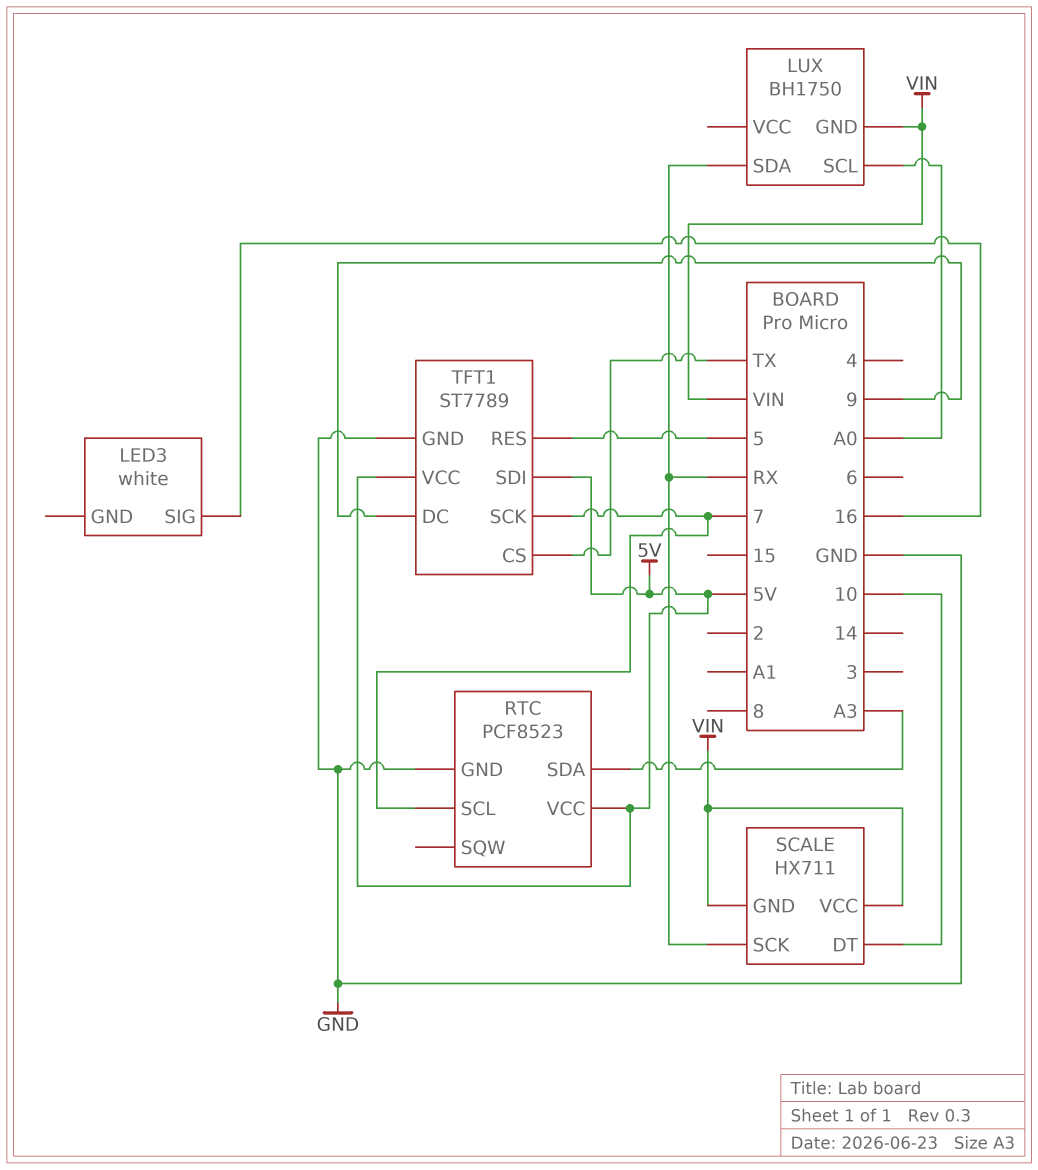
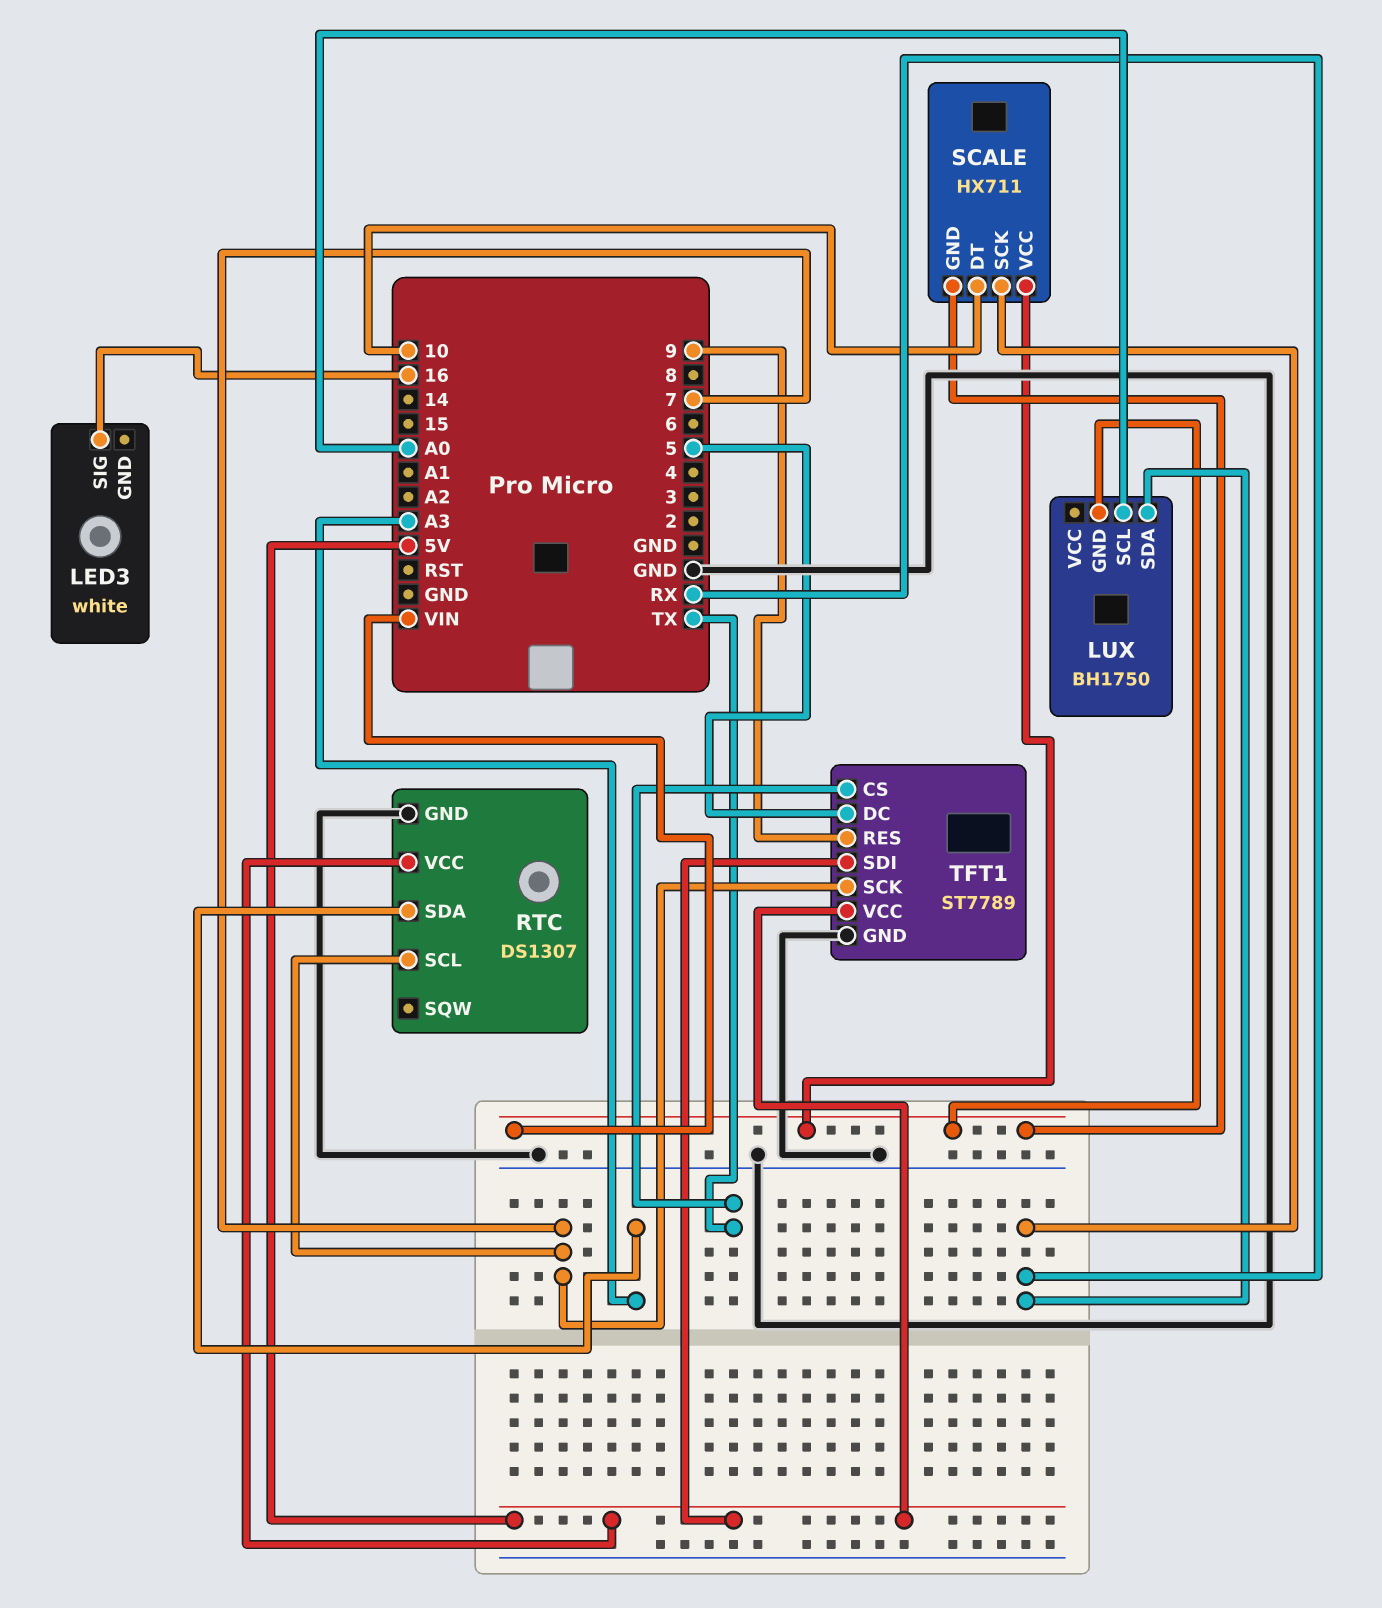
RTC: PCF8523 -> DS1307
TFT1 pin DC: 9 -> 5
TFT1 pin RES: 5 -> 9

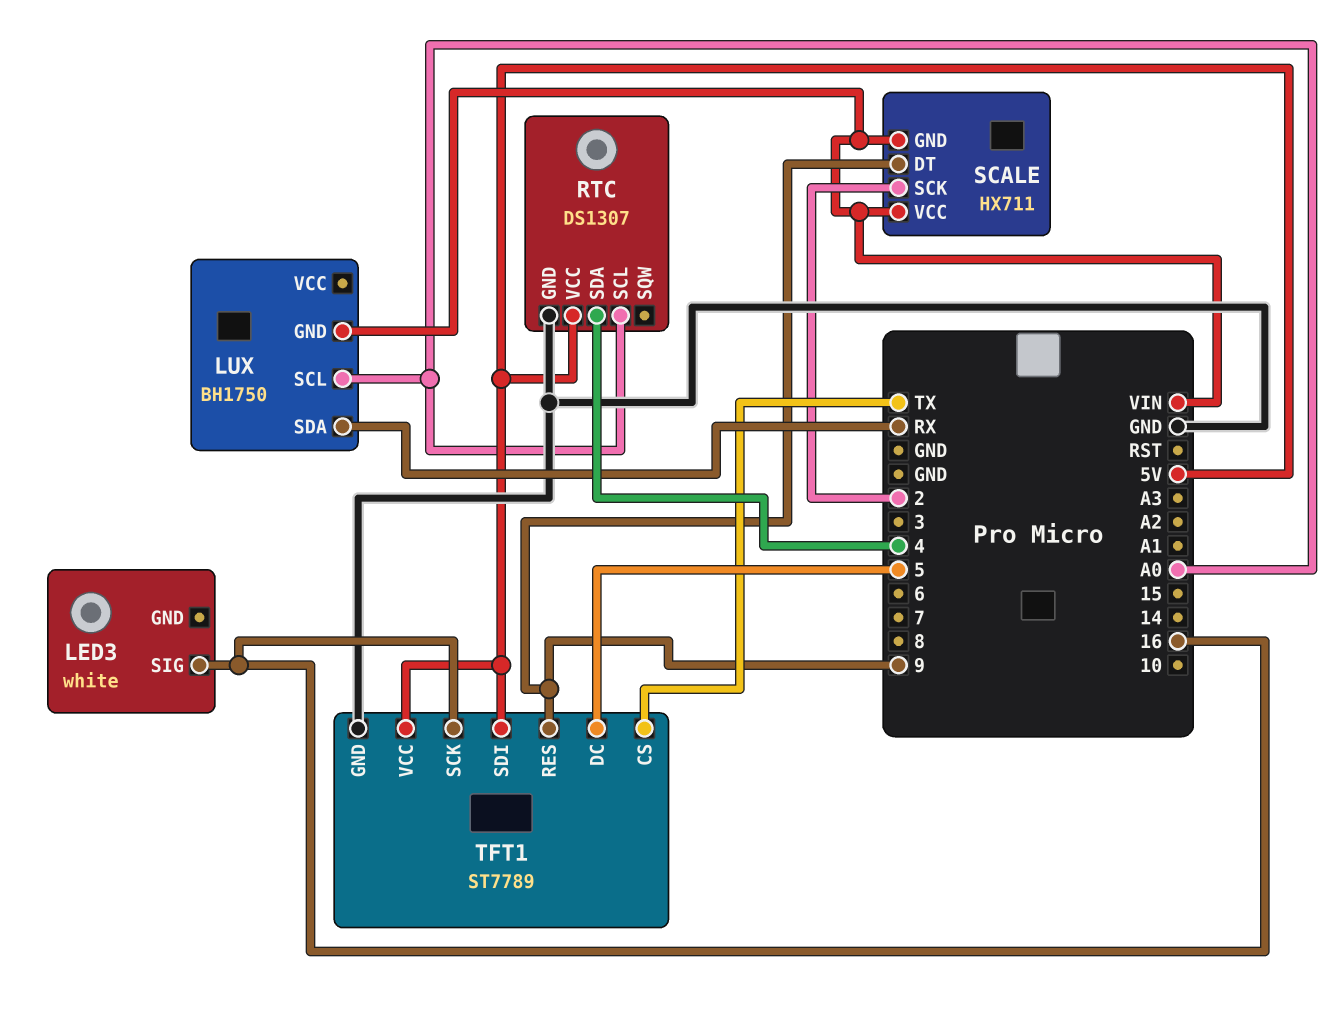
RTC pin SCL: 7 -> A0
RTC pin SDA: A3 -> 4
SCALE pin DT: 10 -> 9
SCALE pin SCK: RX -> 2
TFT1 pin SCK: 7 -> 16

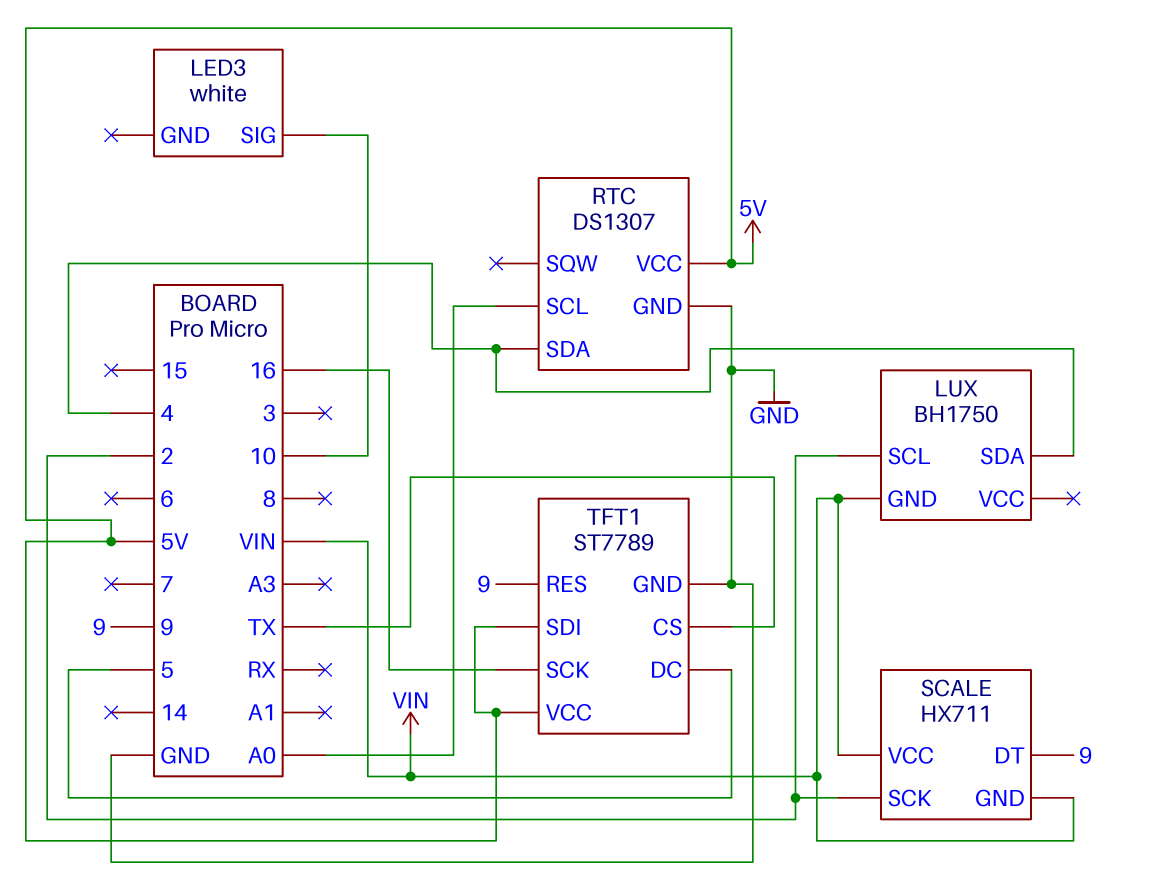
LED3 pin SIG: 16 -> 10
LUX pin SCL: A0 -> 2
LUX pin SDA: RX -> 4

